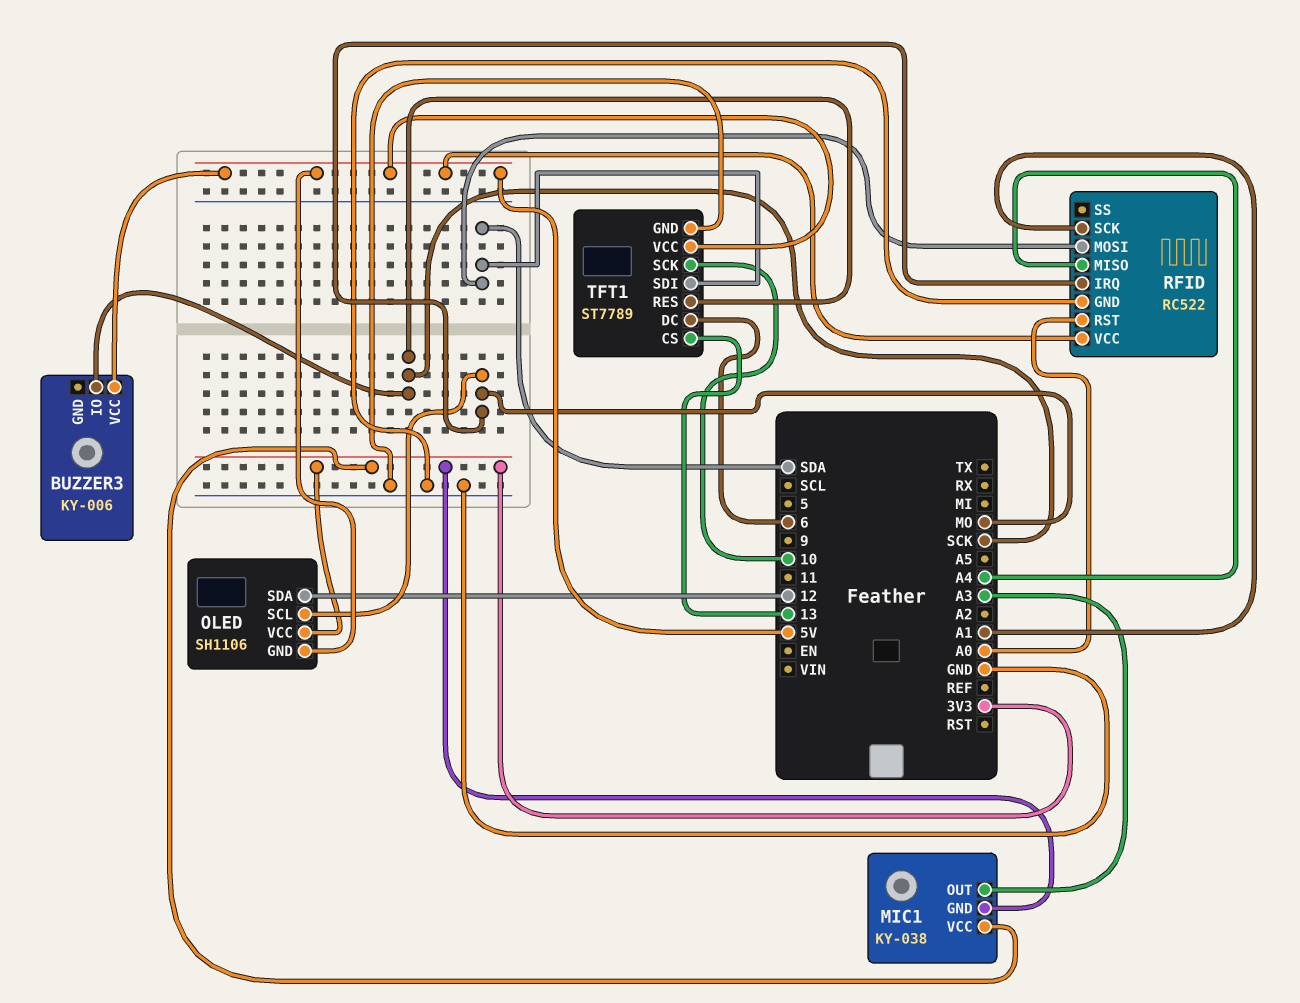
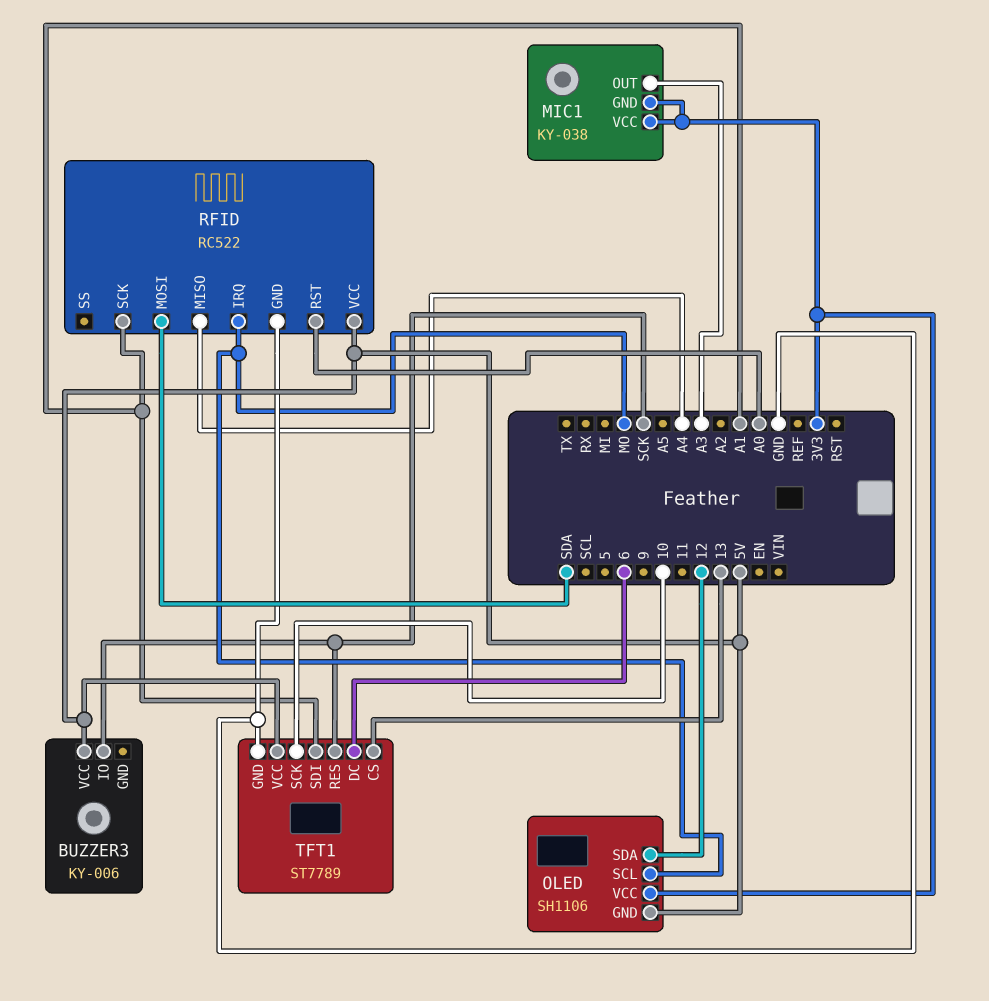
TFT1 pin SDI: SDA -> A1

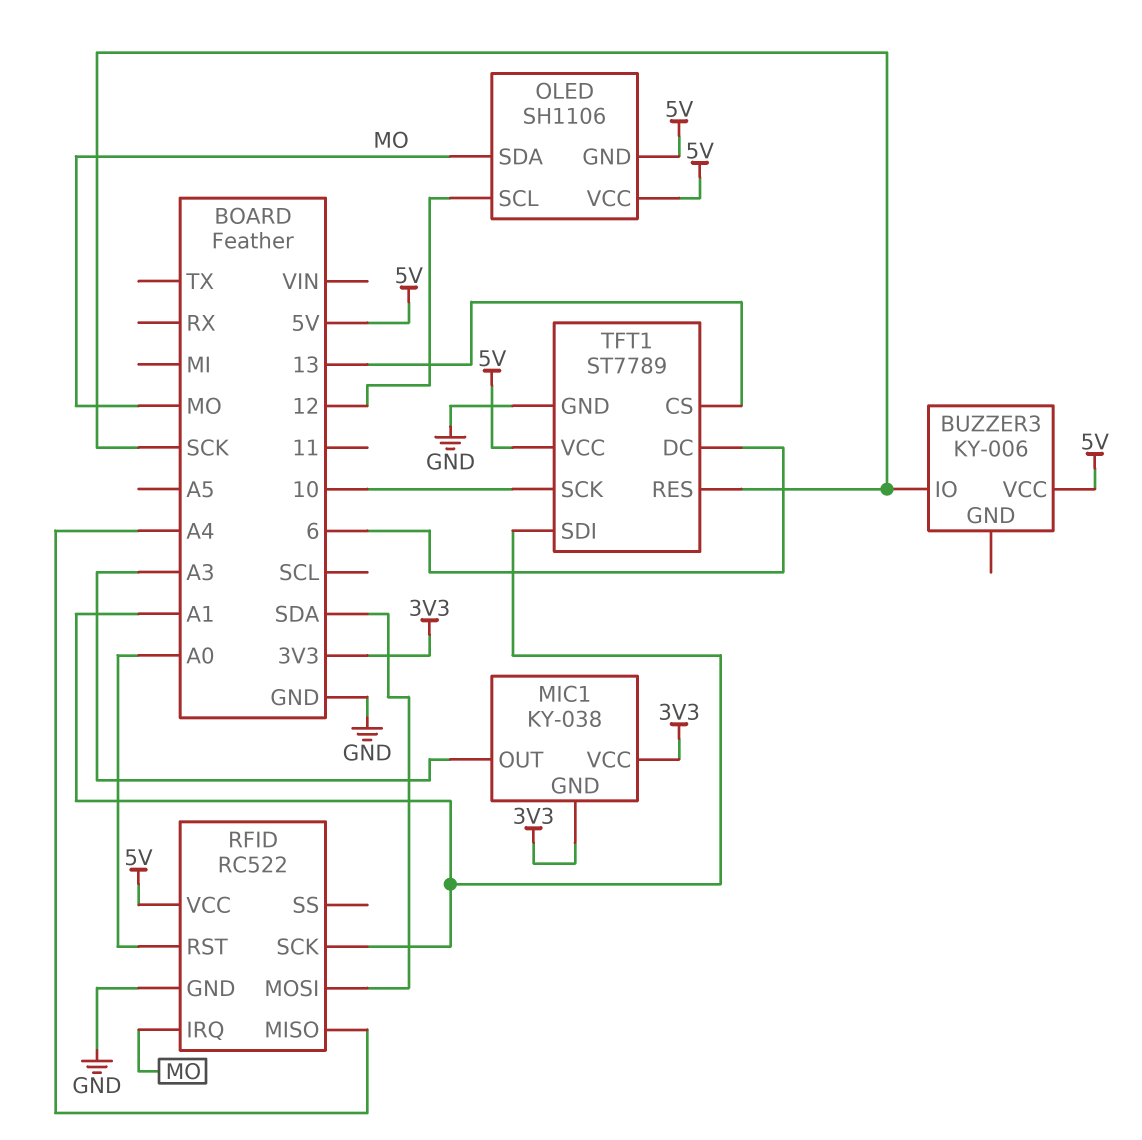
OLED pin SCL: MO -> 12
OLED pin SDA: 12 -> MO
OLED pin VCC: 3V3 -> 5V

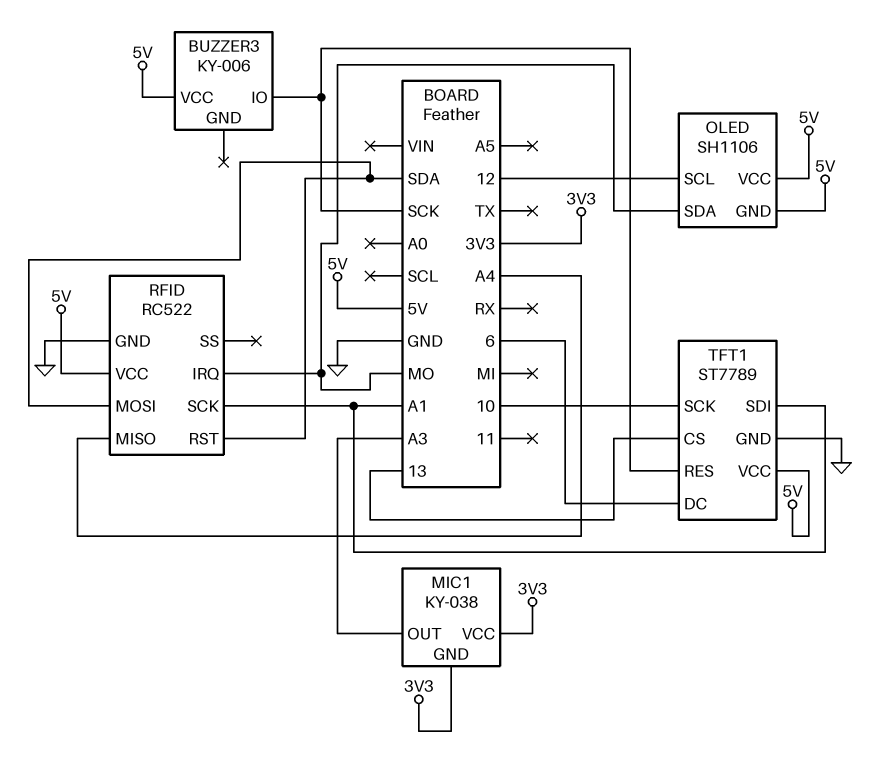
RFID pin RST: A0 -> SDA

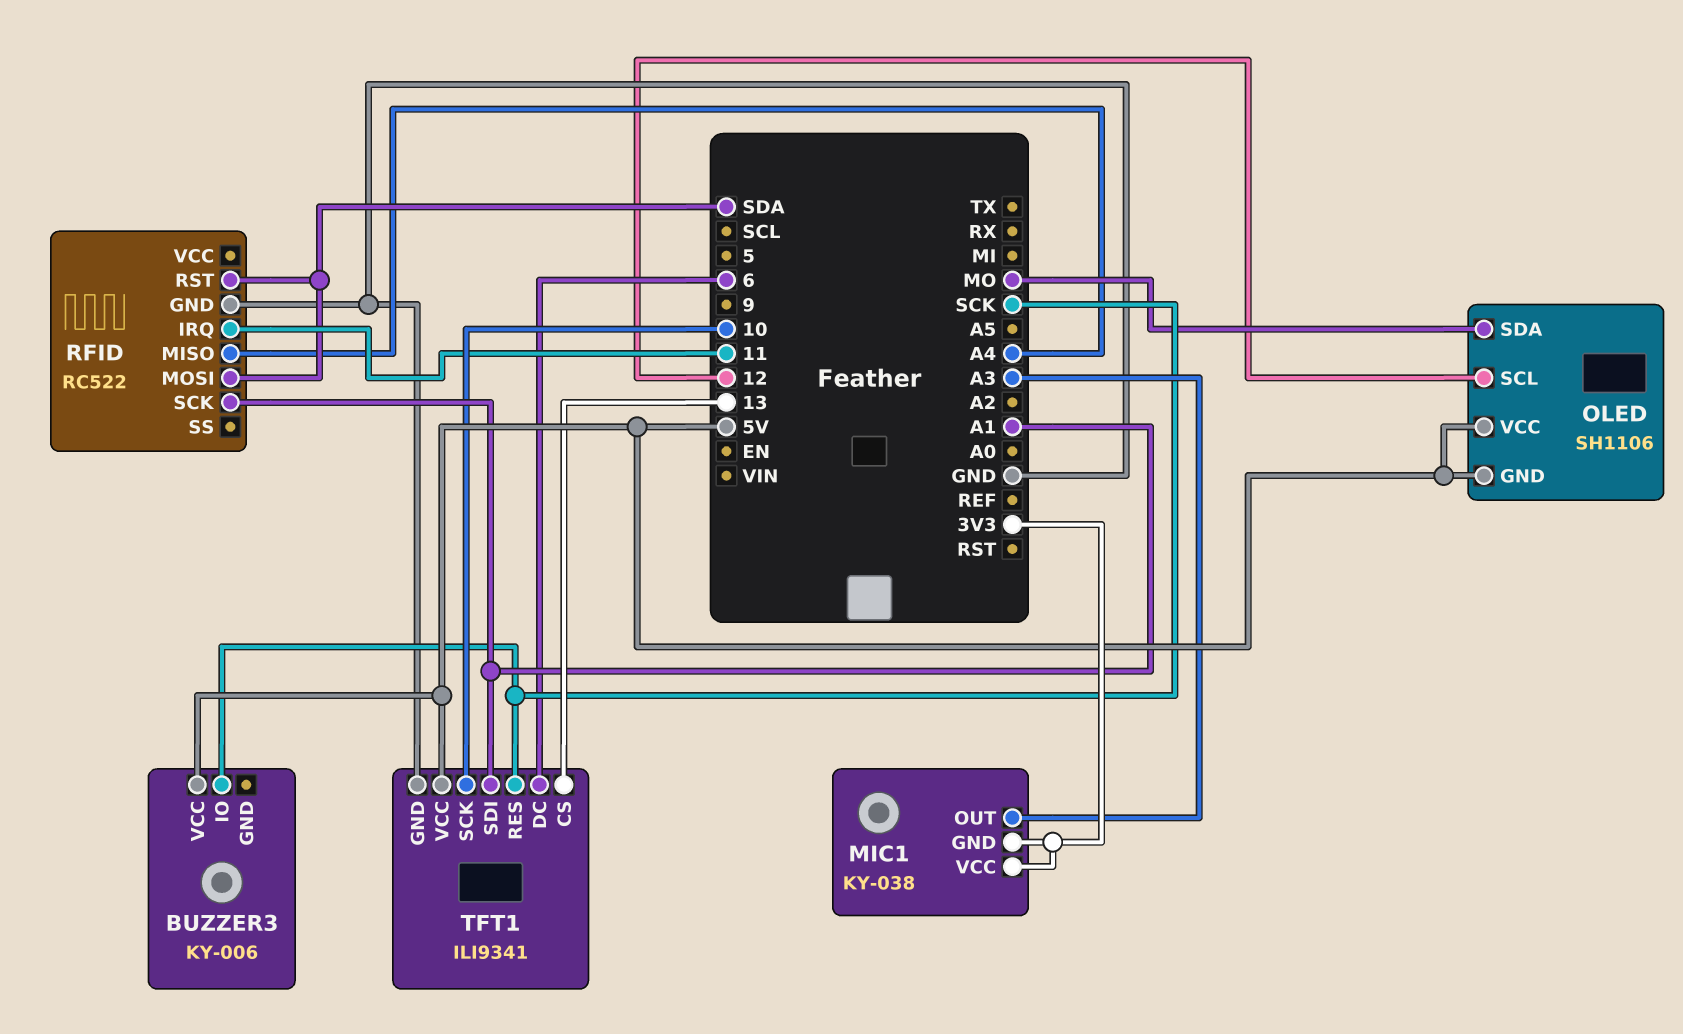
RFID pin IRQ: MO -> 11
RFID pin VCC: 5V -> none
TFT1: ST7789 -> ILI9341

